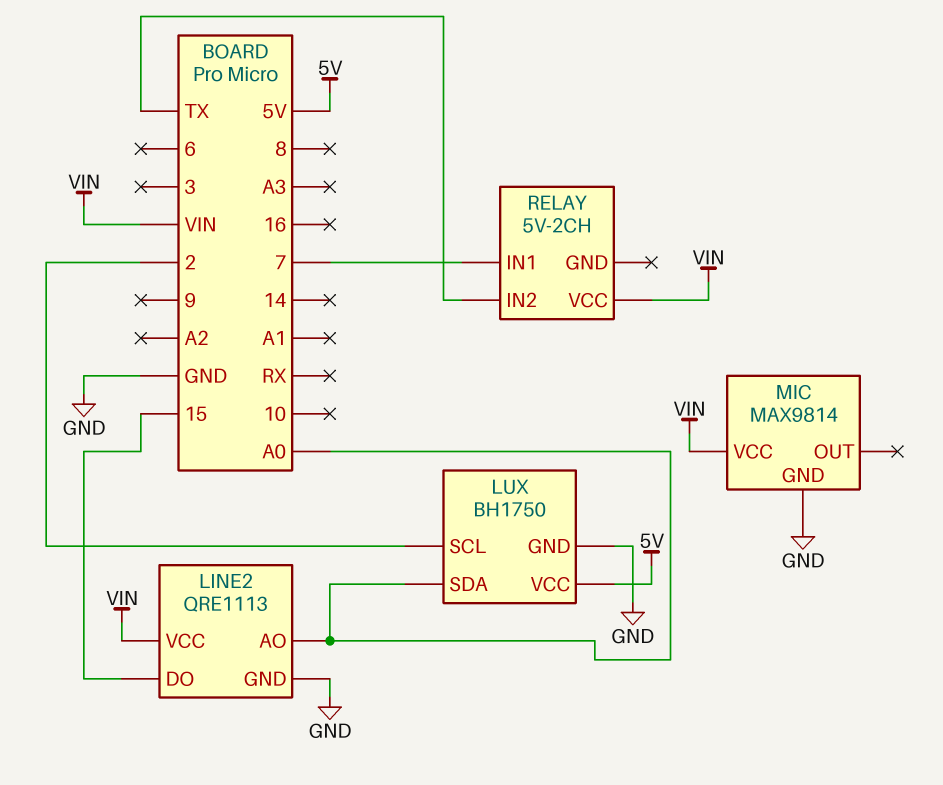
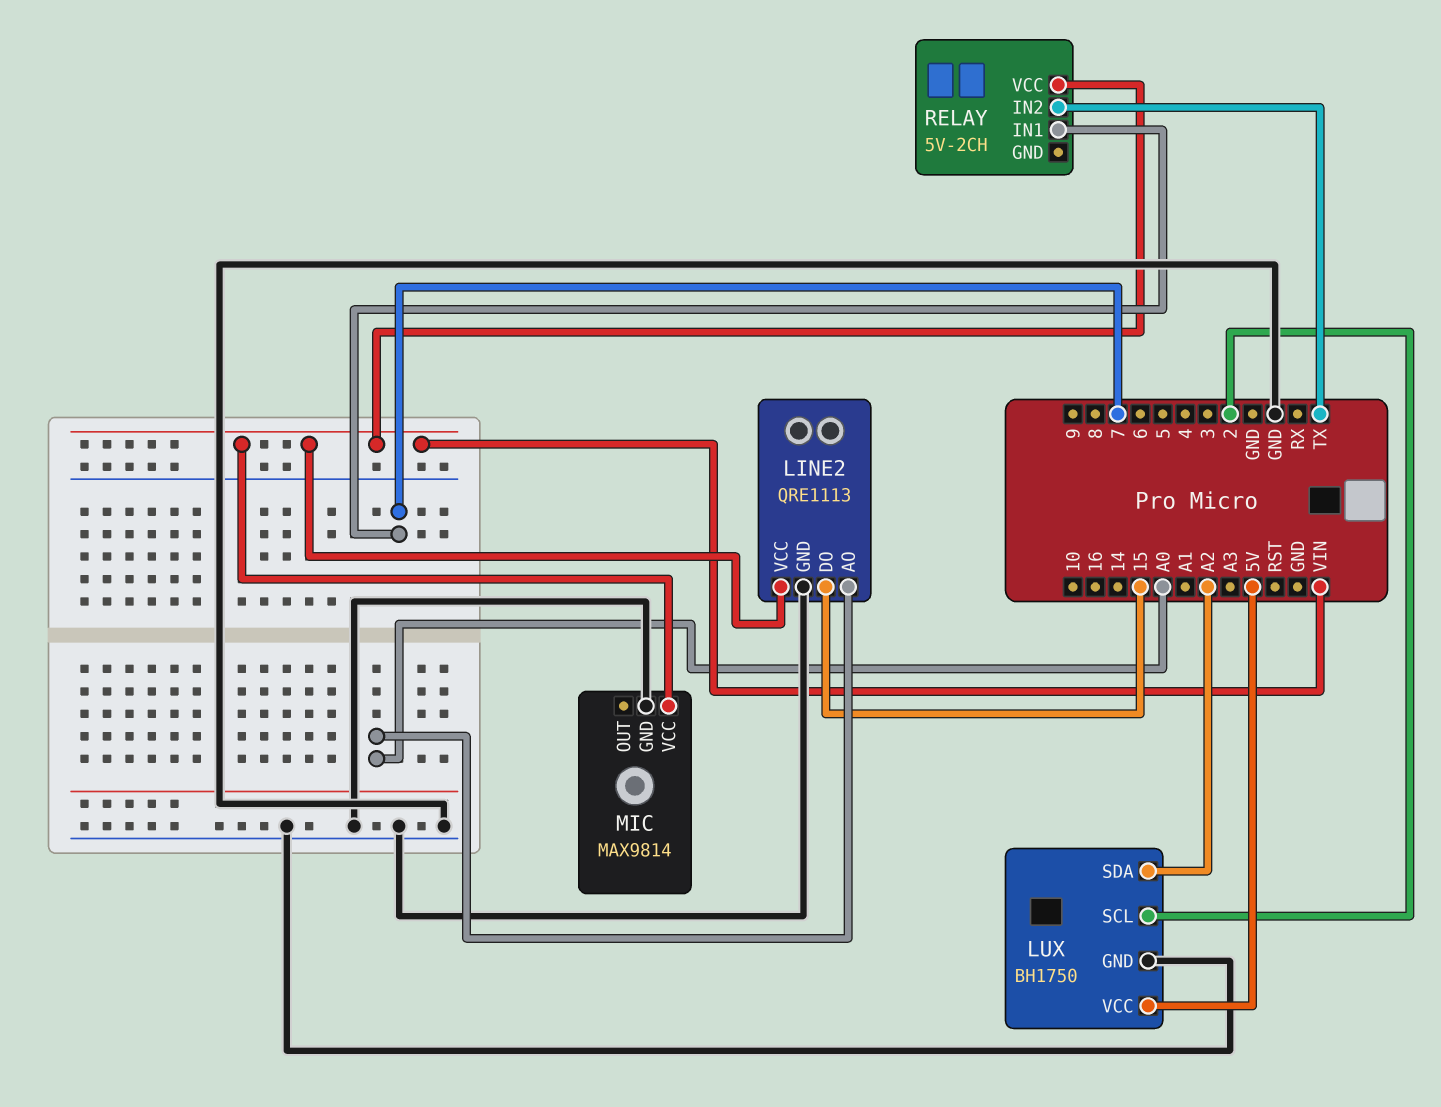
LUX pin SDA: A0 -> A2

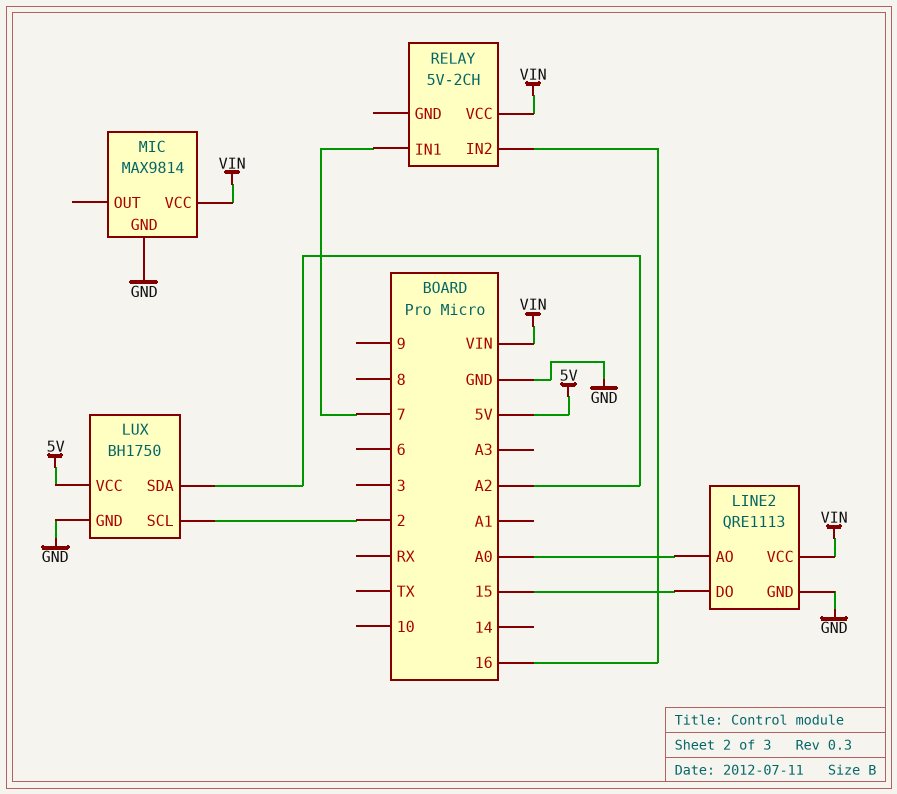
RELAY pin IN2: TX -> 16

